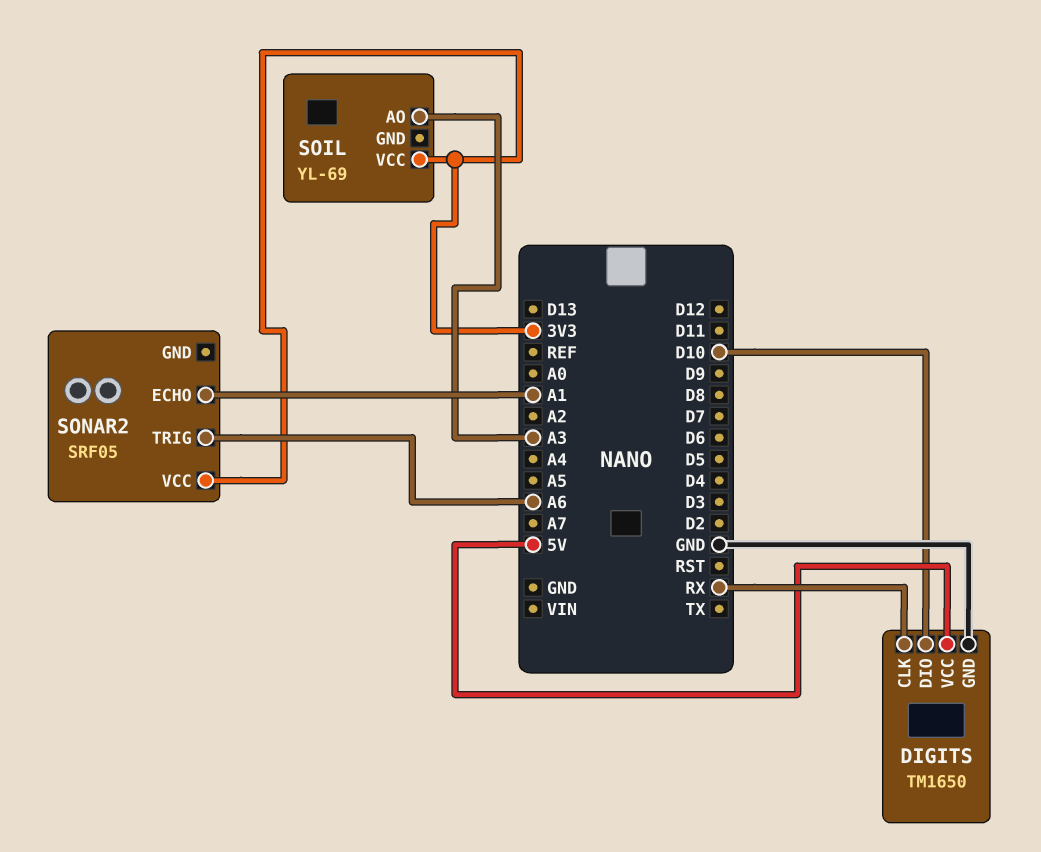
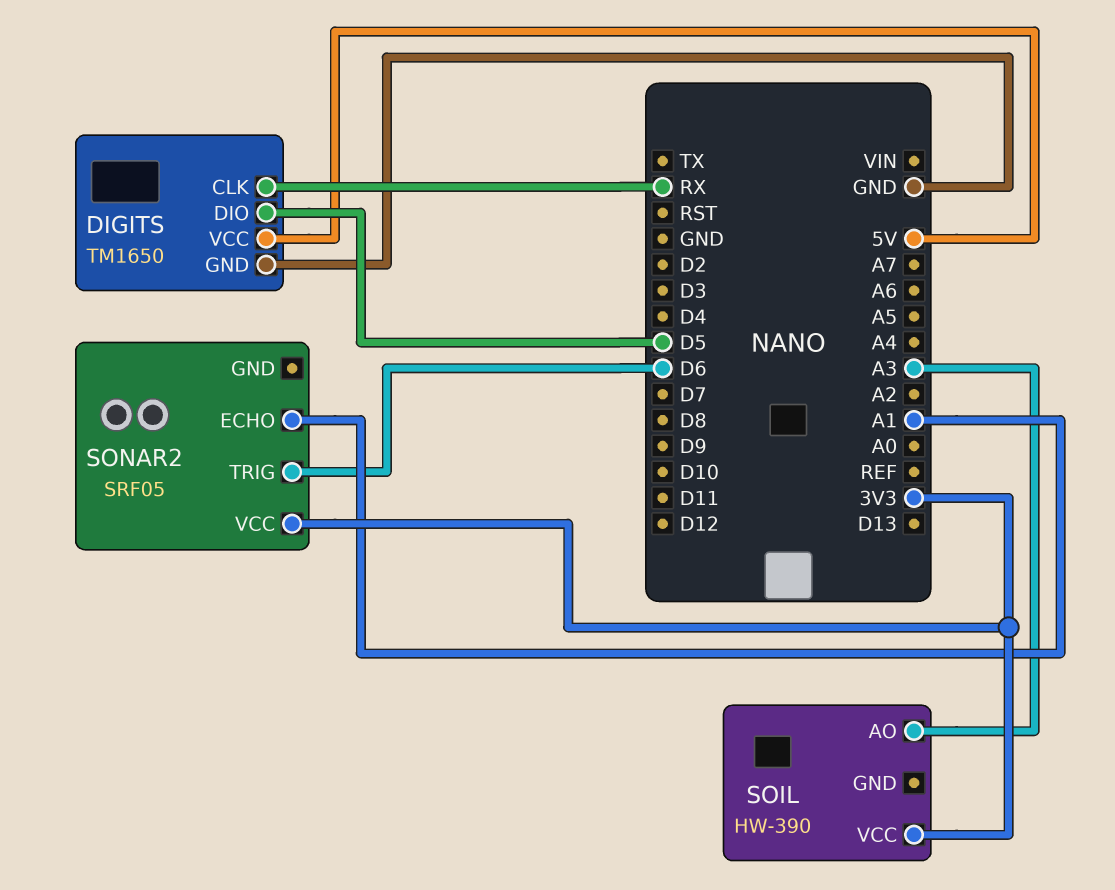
DIGITS pin DIO: D10 -> D5
SOIL: YL-69 -> HW-390
SONAR2 pin TRIG: A6 -> D6

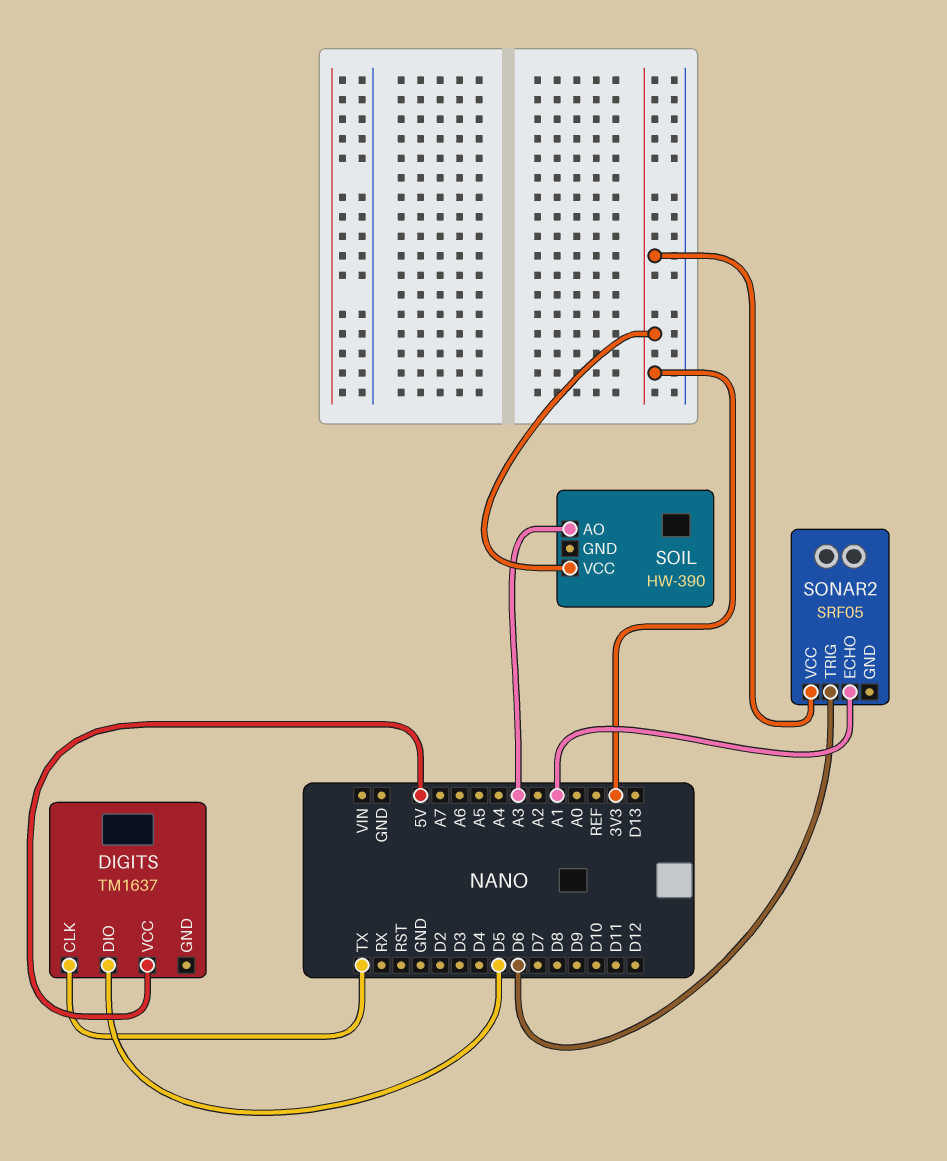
DIGITS: TM1650 -> TM1637
DIGITS pin CLK: RX -> TX
DIGITS pin GND: GND -> none

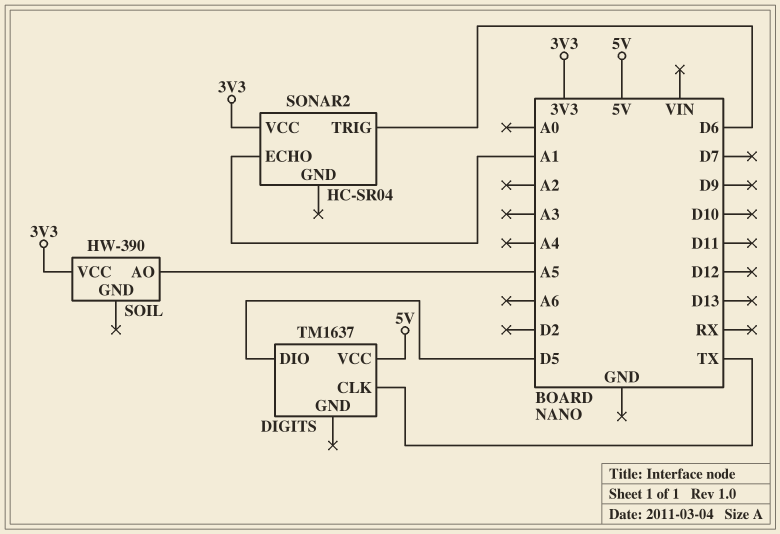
SOIL pin AO: A3 -> A5
SONAR2: SRF05 -> HC-SR04

